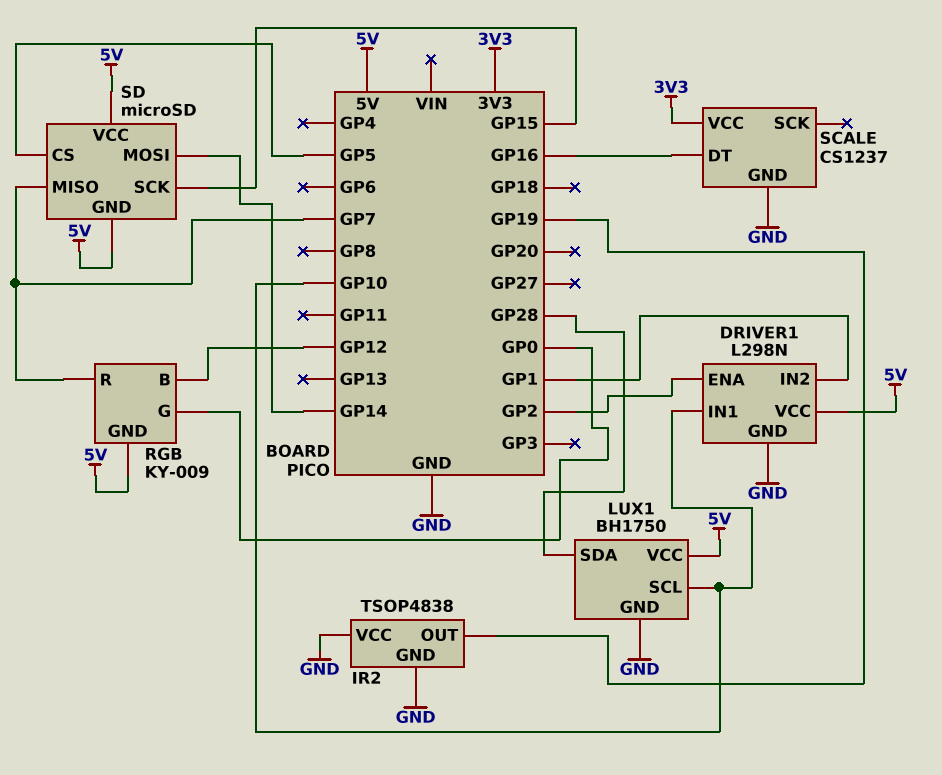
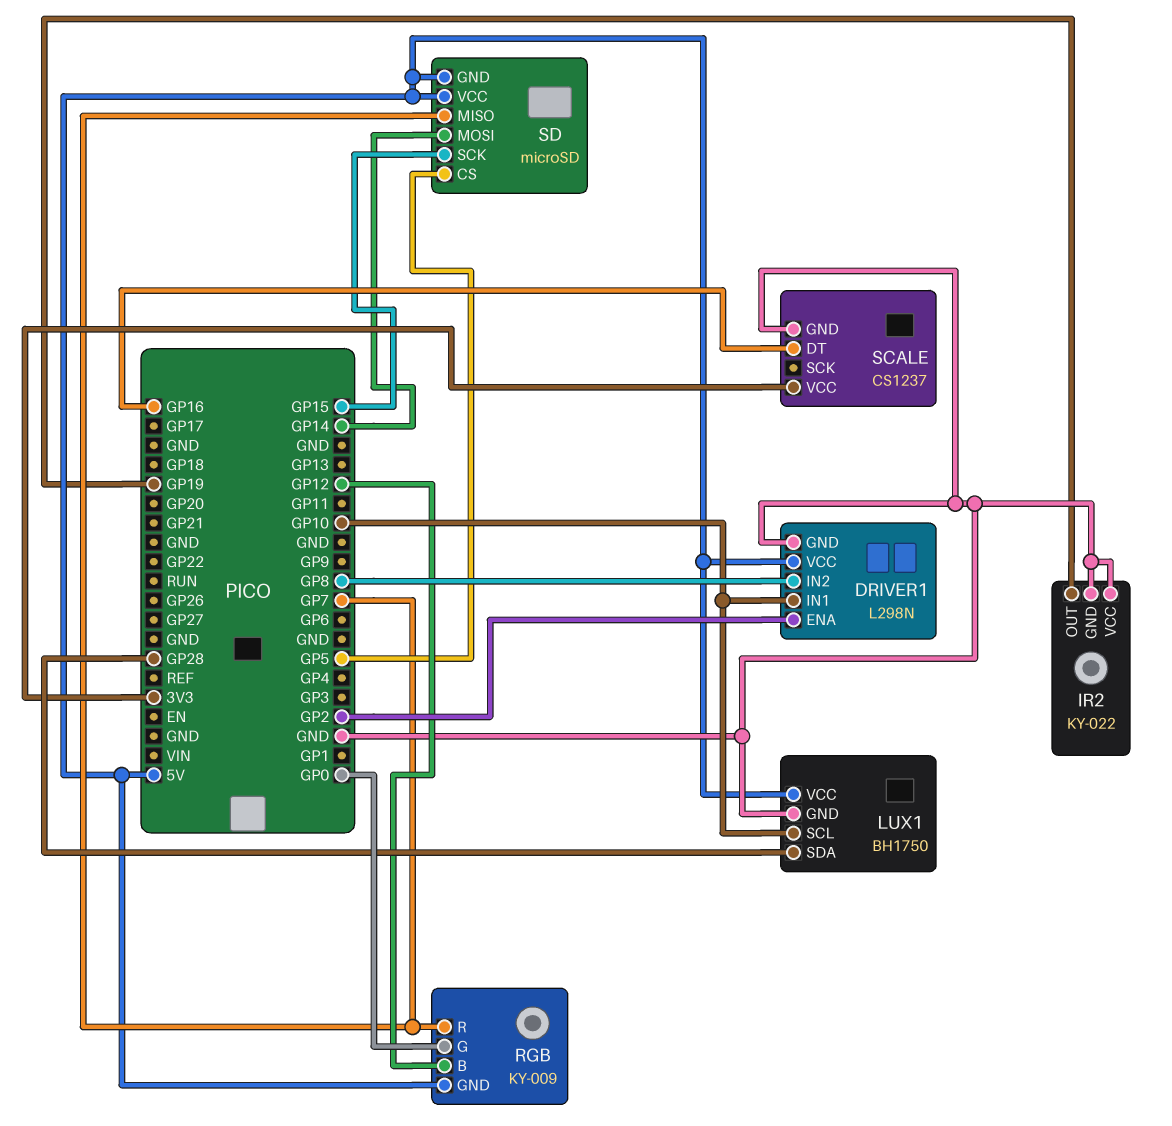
DRIVER1 pin IN2: GP1 -> GP8
IR2: TSOP4838 -> KY-022

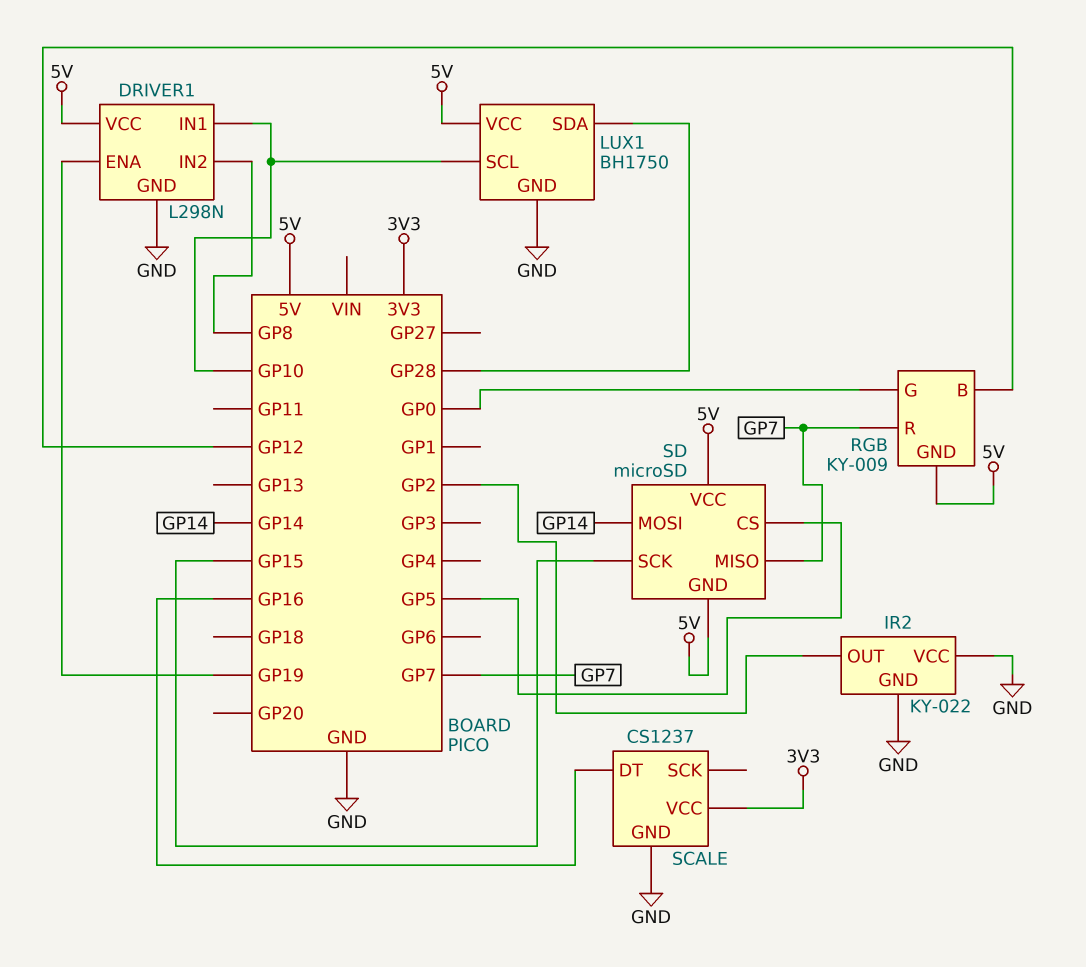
DRIVER1 pin ENA: GP2 -> GP19
IR2 pin OUT: GP19 -> GP2

